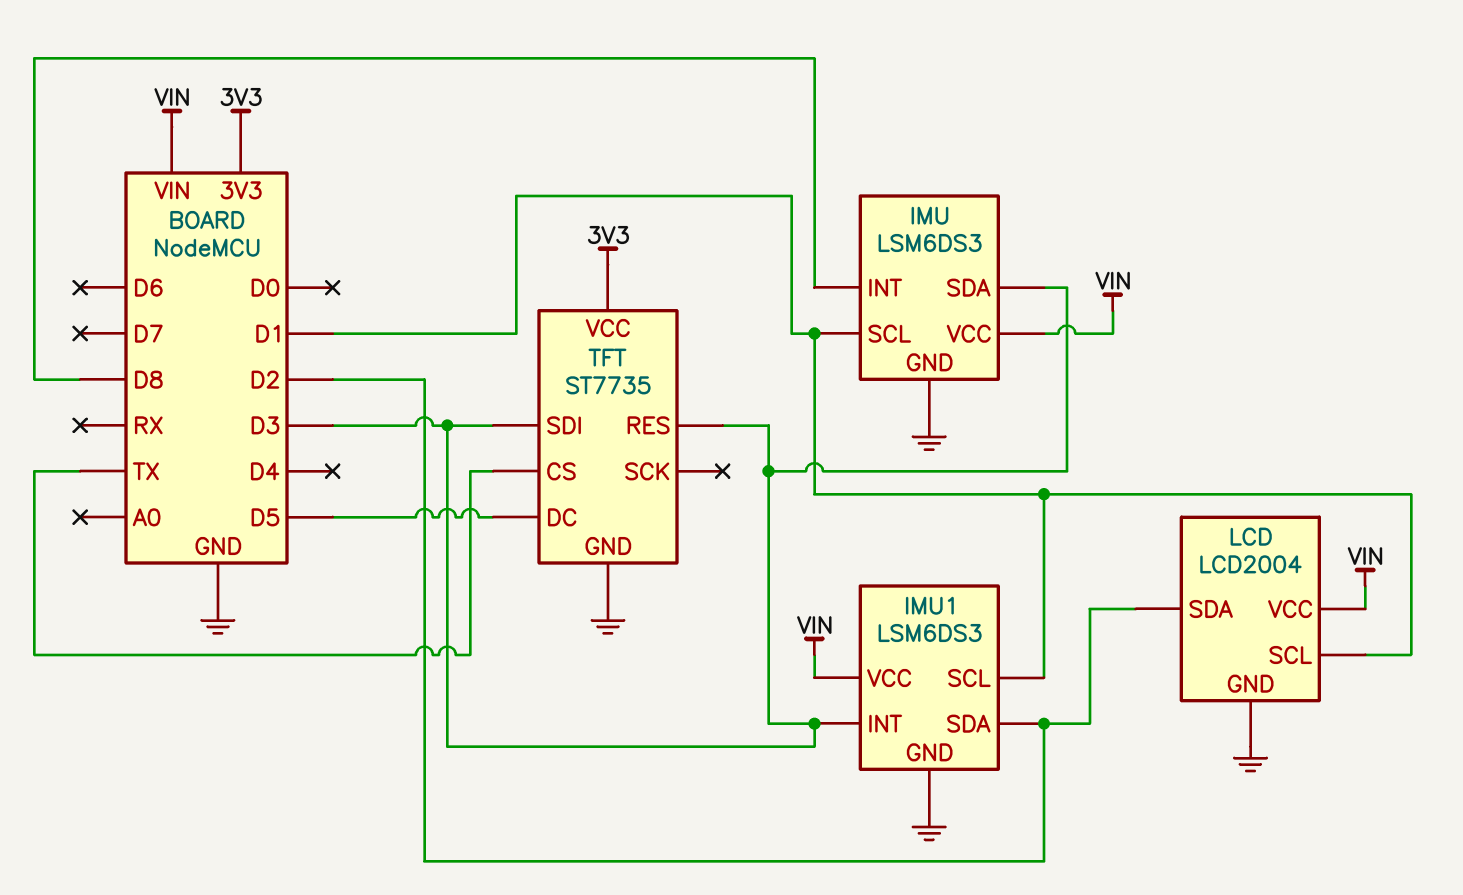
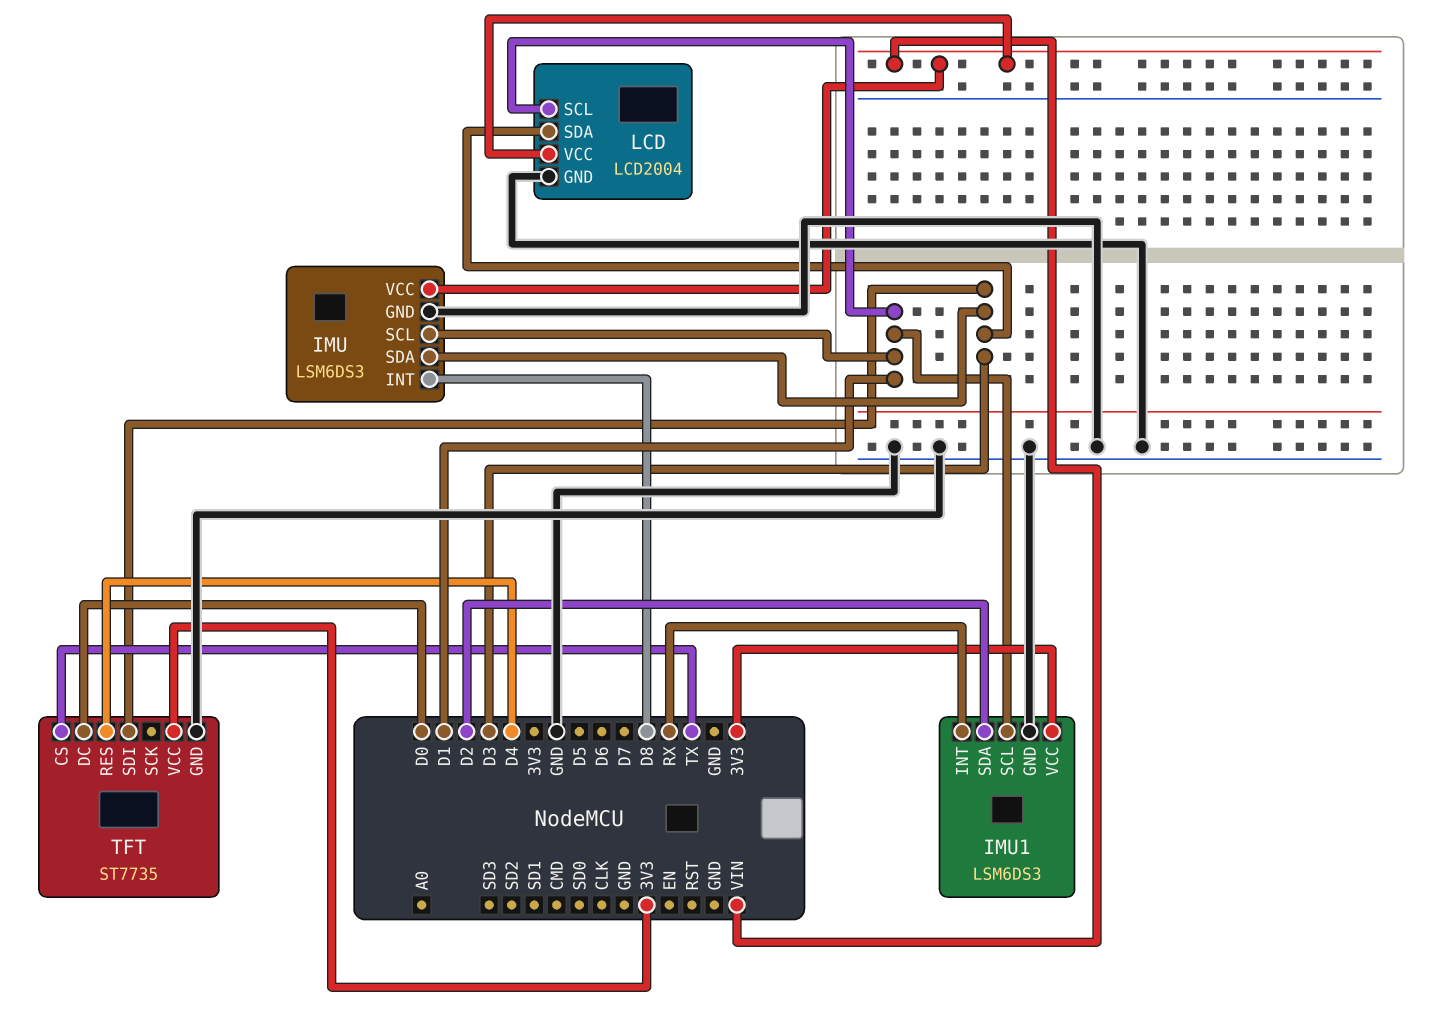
IMU1 pin INT: D3 -> RX
IMU1 pin VCC: VIN -> 3V3
LCD pin SDA: D2 -> D3
TFT pin DC: D5 -> D0
TFT pin RES: D3 -> D4

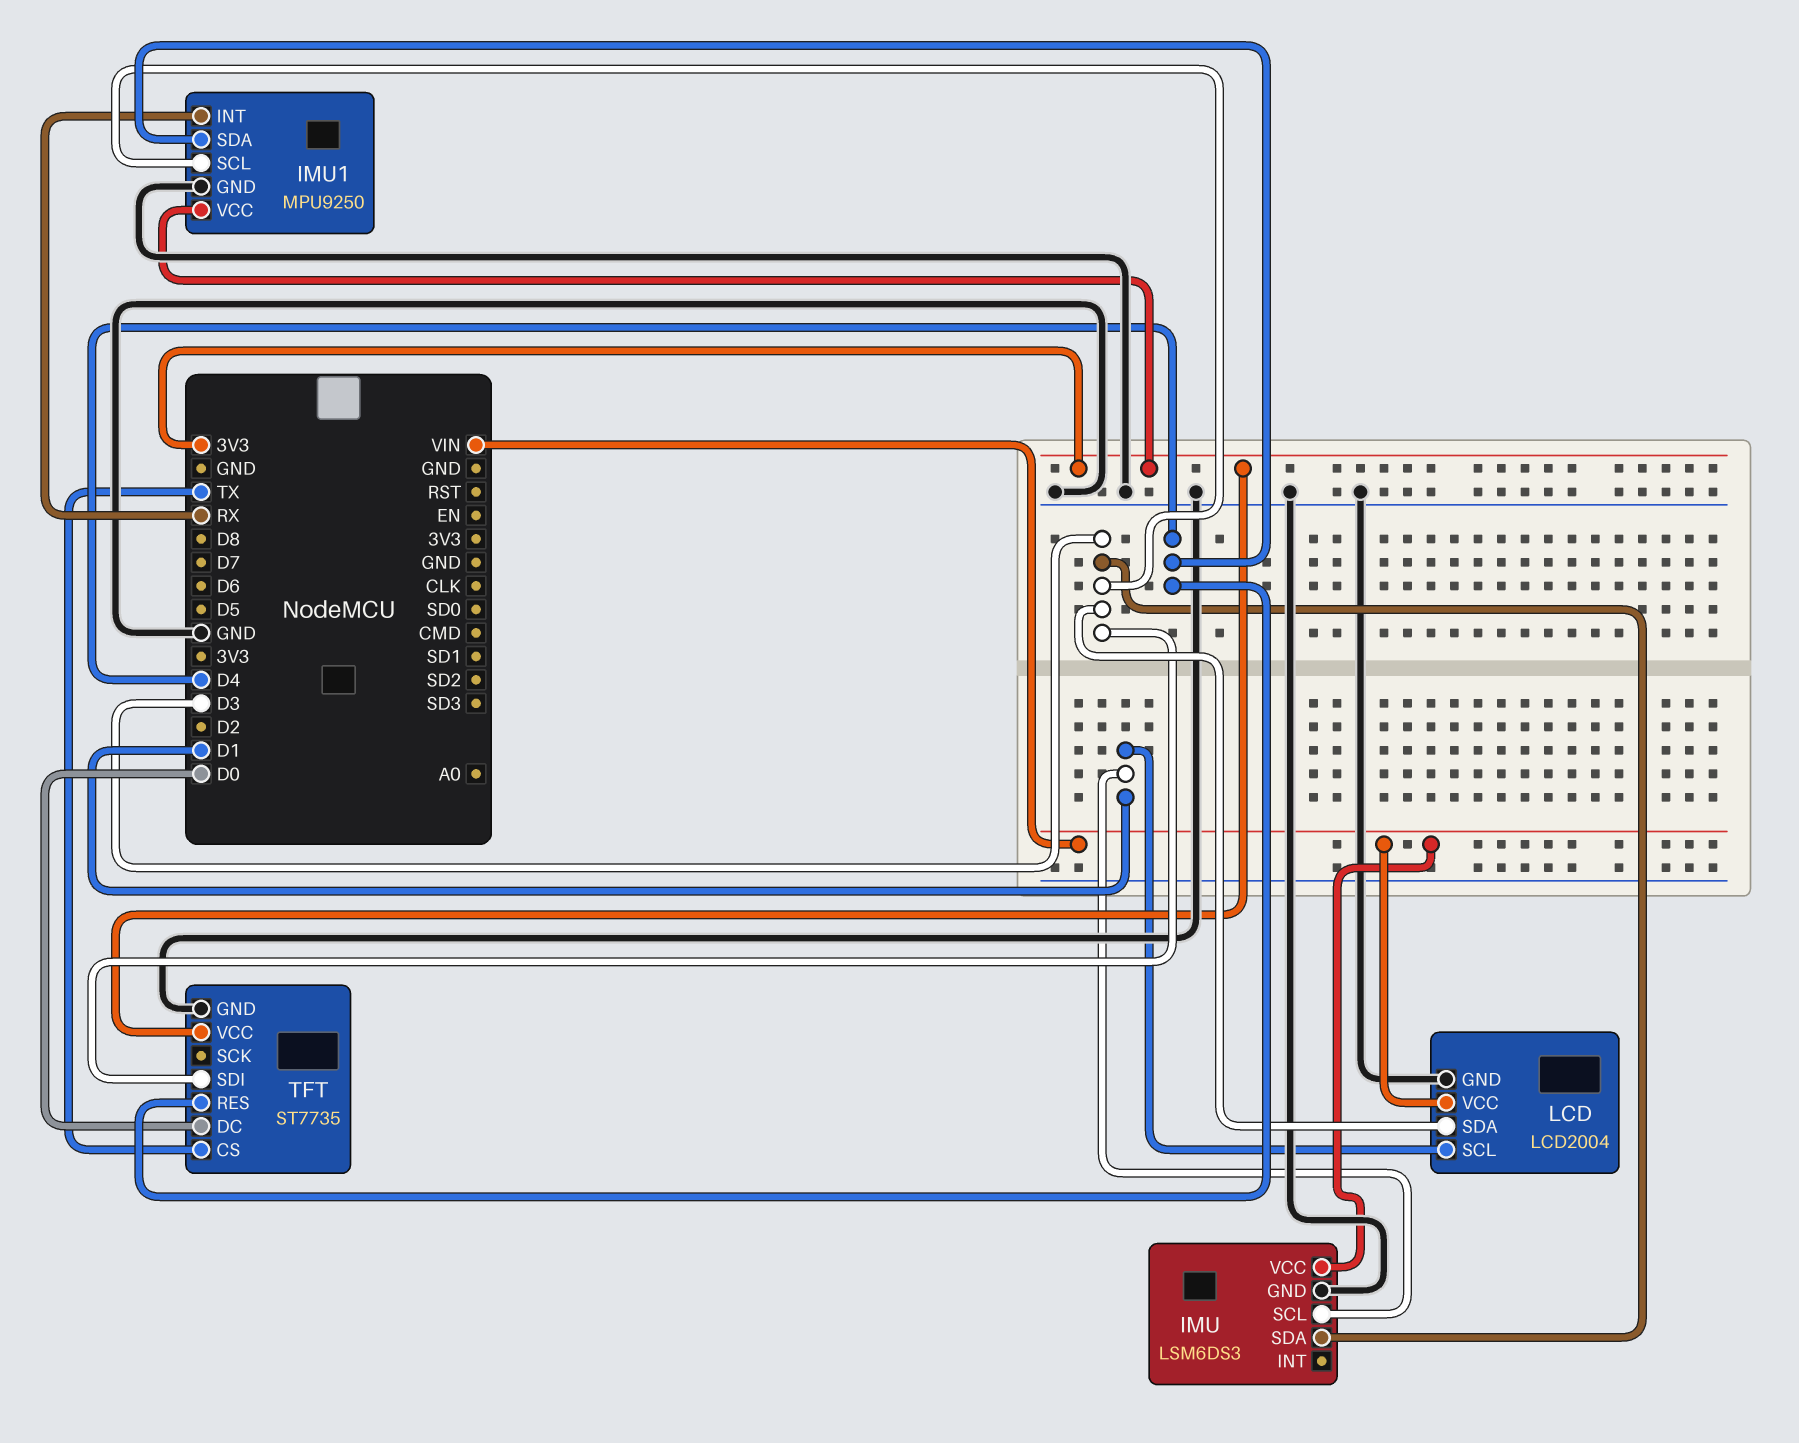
IMU pin INT: D8 -> none
IMU1: LSM6DS3 -> MPU9250
IMU1 pin SCL: D1 -> D3
IMU1 pin SDA: D2 -> D4

